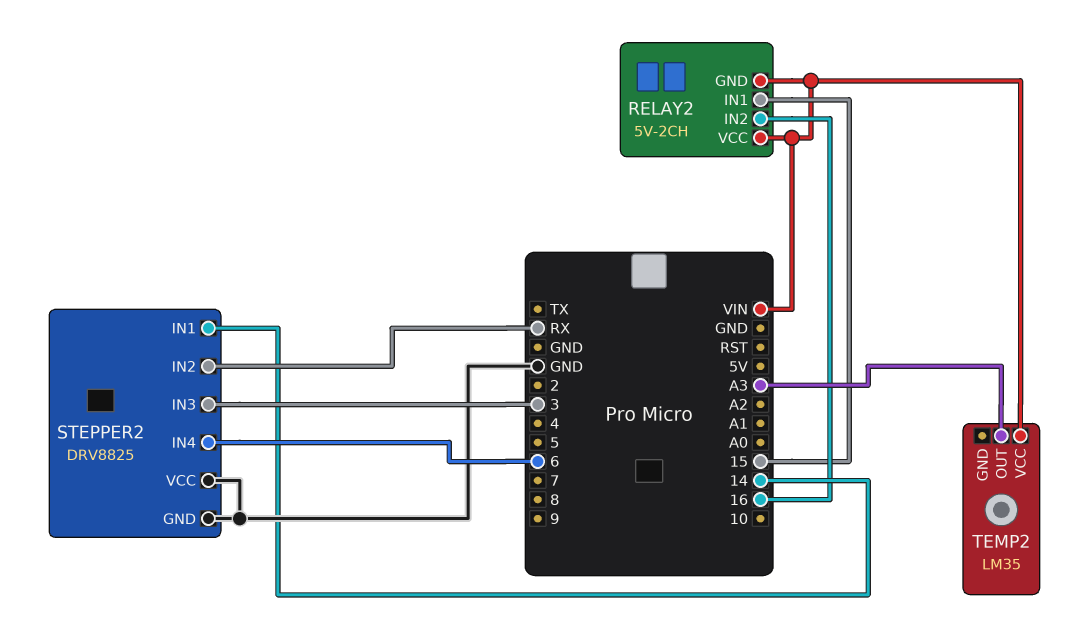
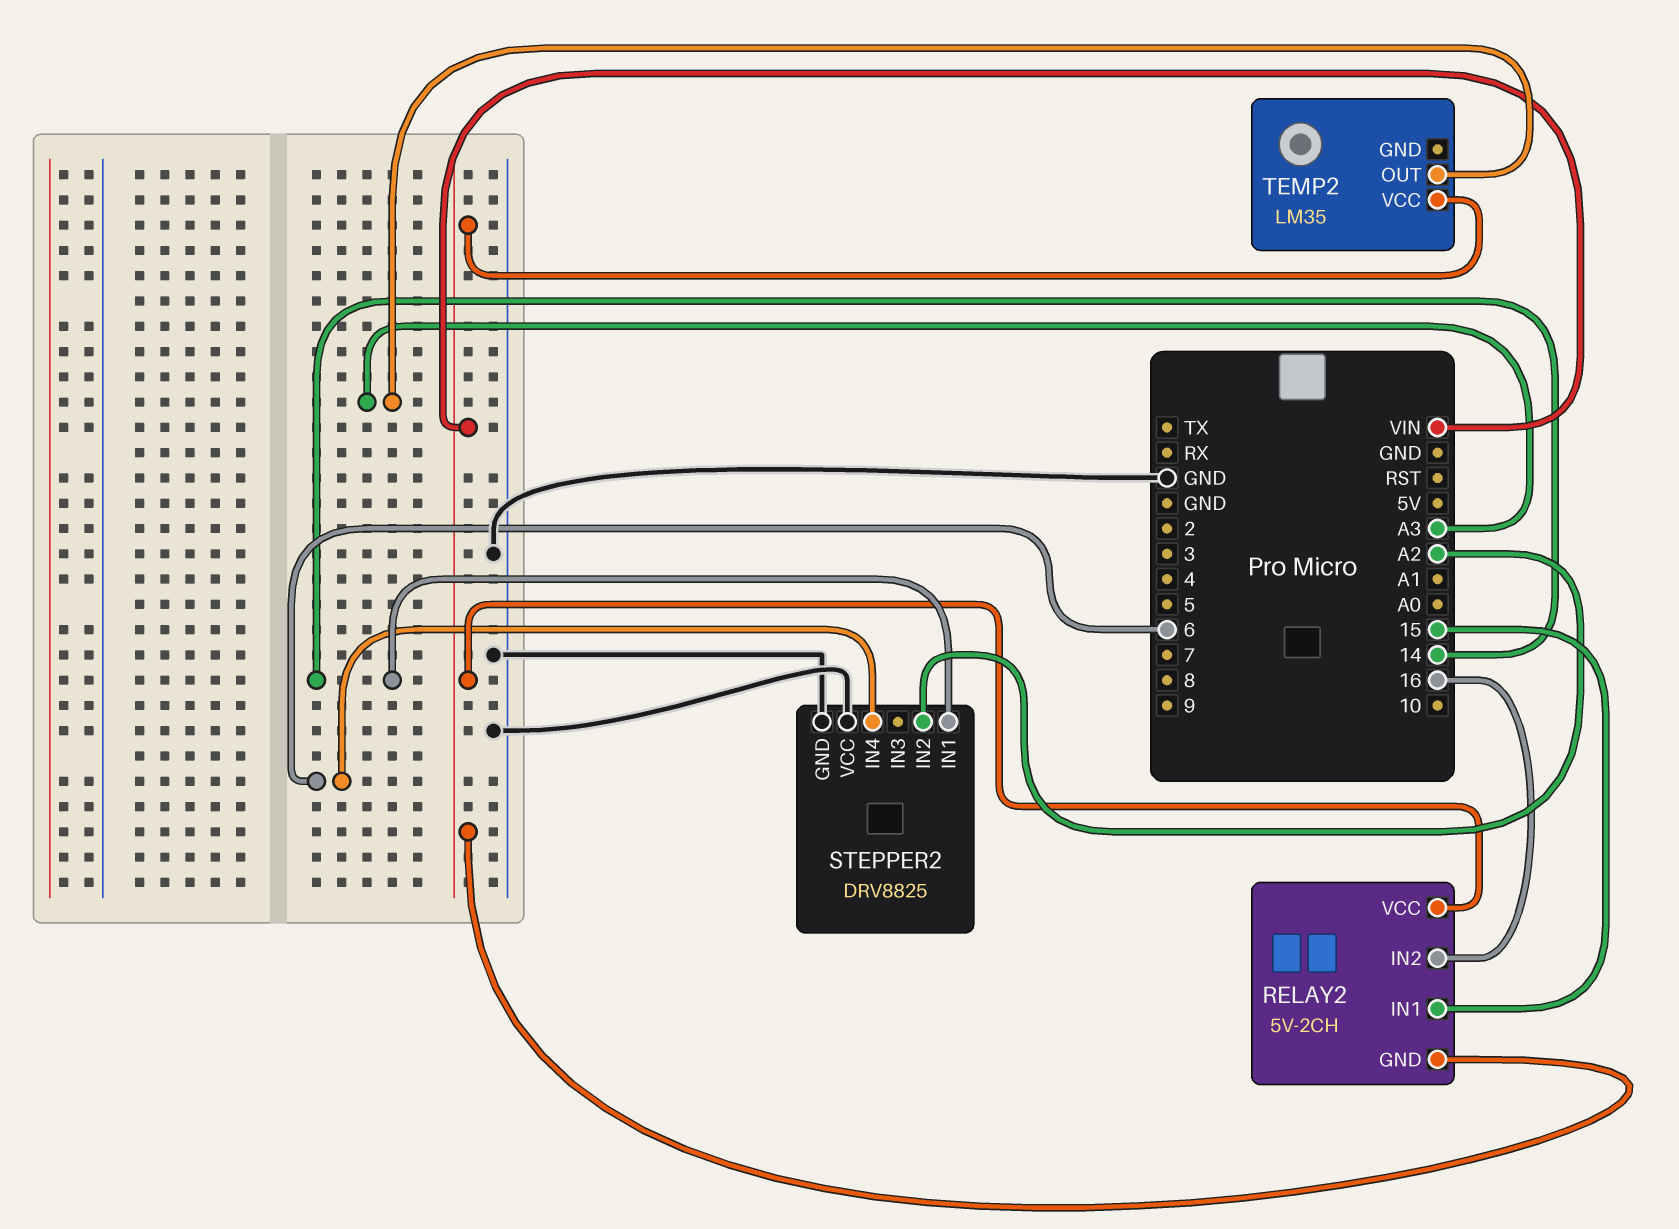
STEPPER2 pin IN2: RX -> A2
STEPPER2 pin IN3: 3 -> none

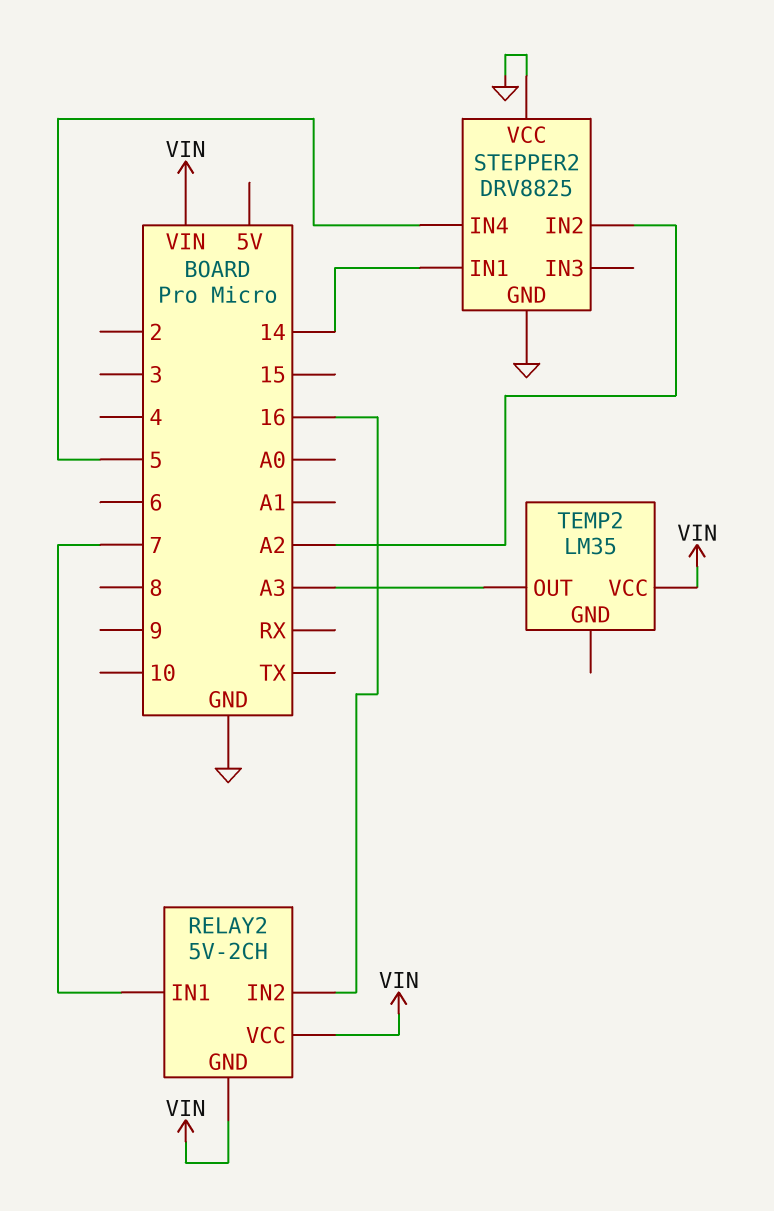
RELAY2 pin IN1: 15 -> 7
STEPPER2 pin IN4: 6 -> 5

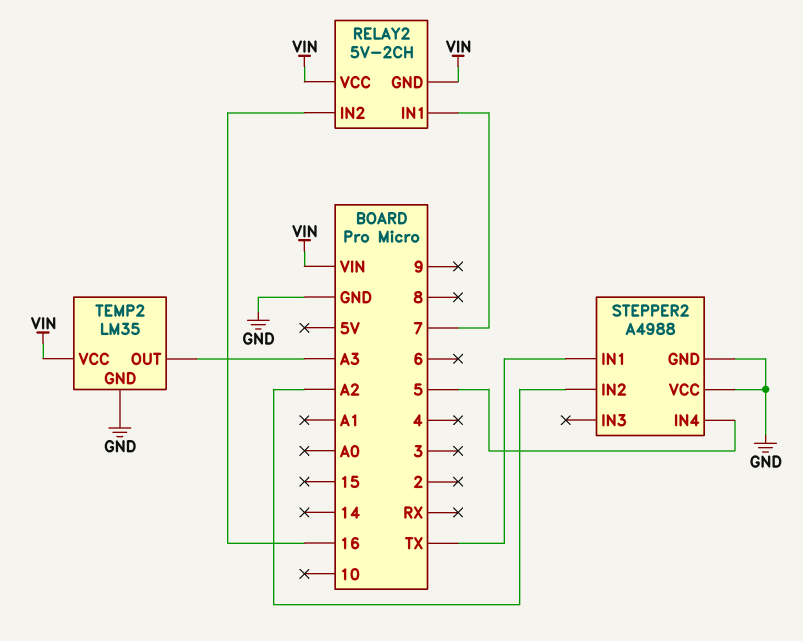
STEPPER2: DRV8825 -> A4988
STEPPER2 pin IN1: 14 -> TX
TEMP2 pin GND: none -> GND

